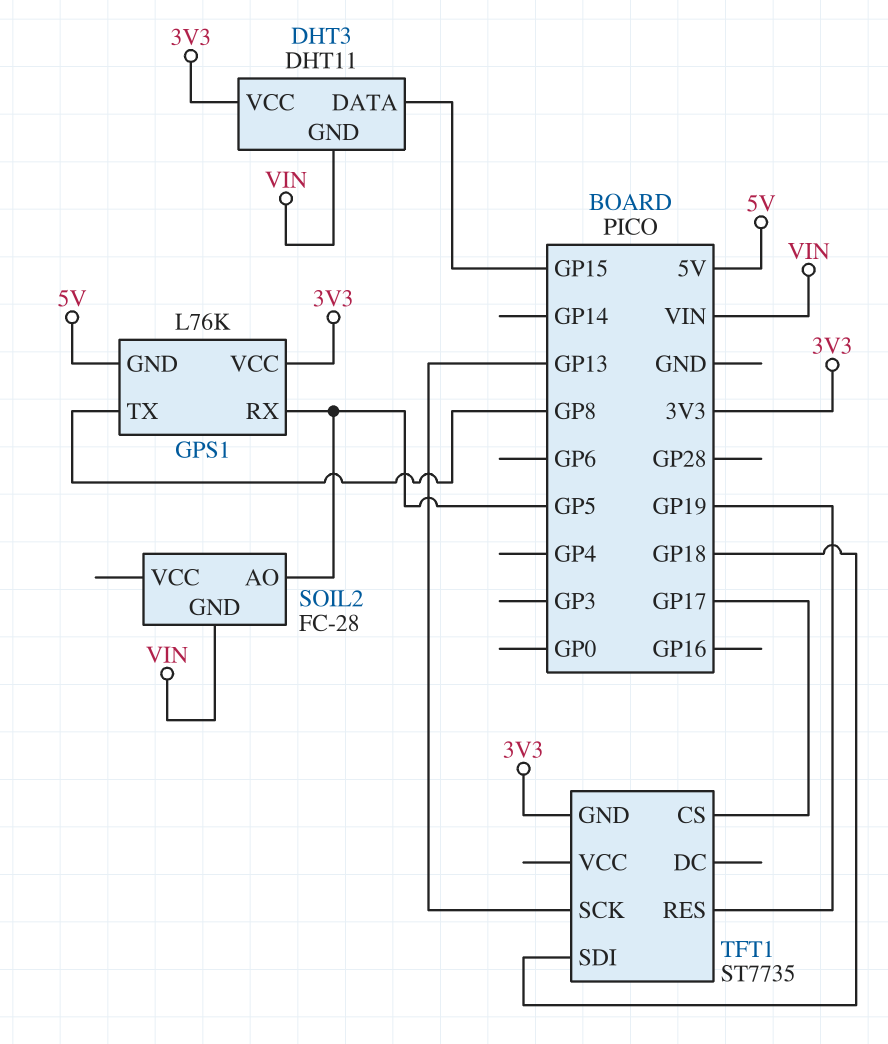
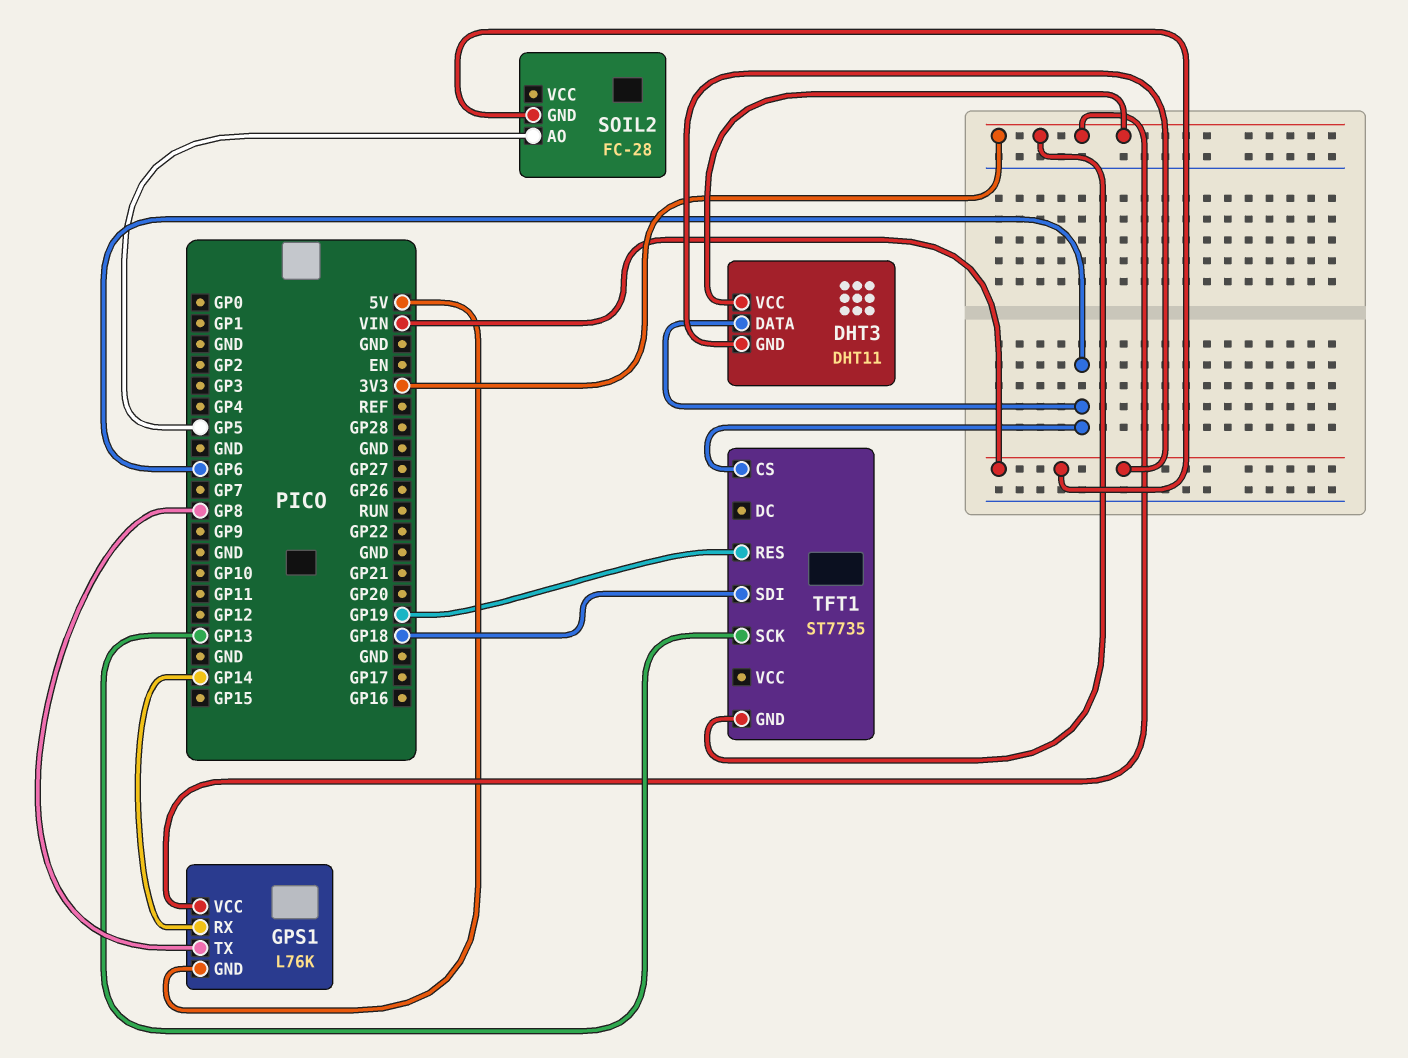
DHT3 pin DATA: GP15 -> GP6
GPS1 pin RX: GP5 -> GP14
TFT1 pin CS: GP17 -> GP6

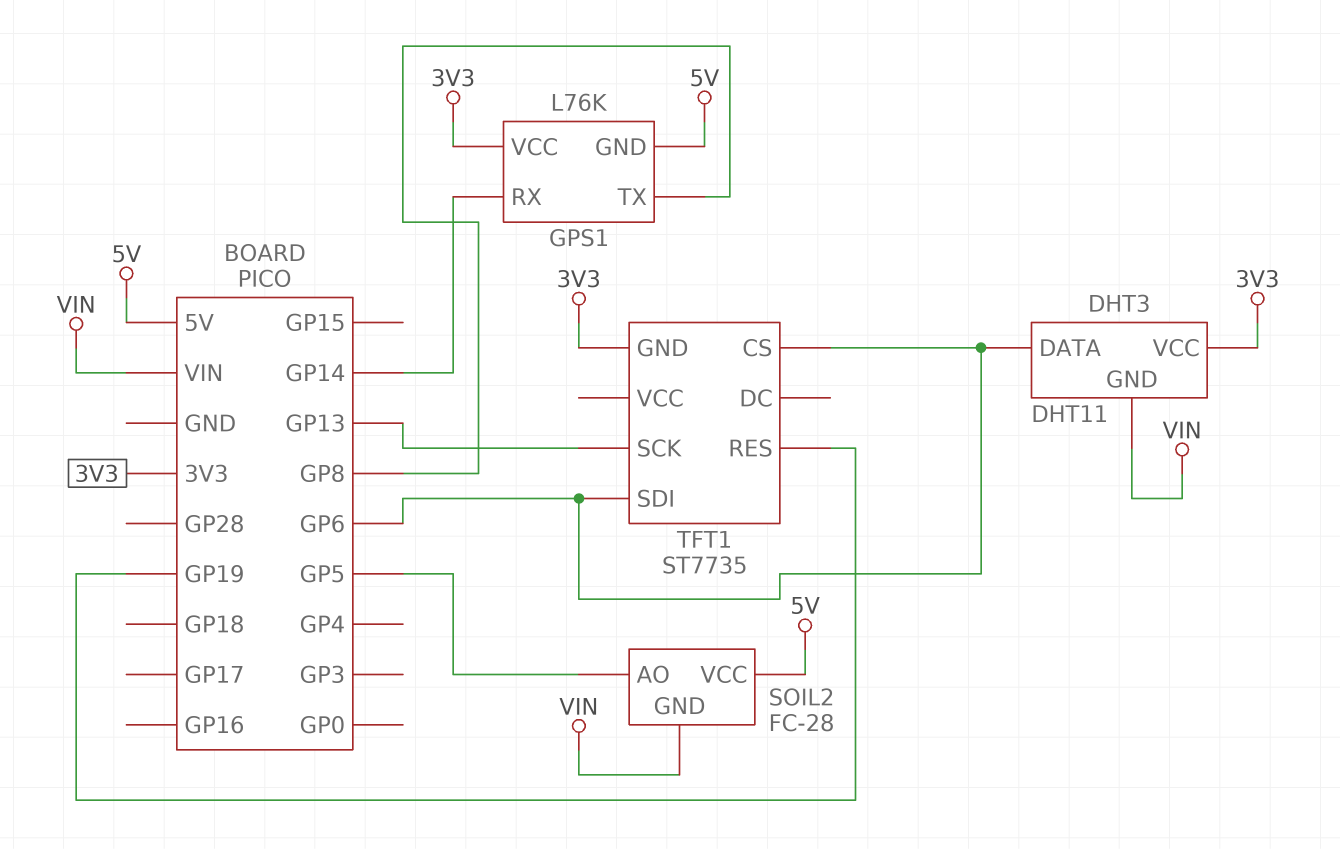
SOIL2 pin VCC: none -> 5V
TFT1 pin SDI: GP18 -> GP6

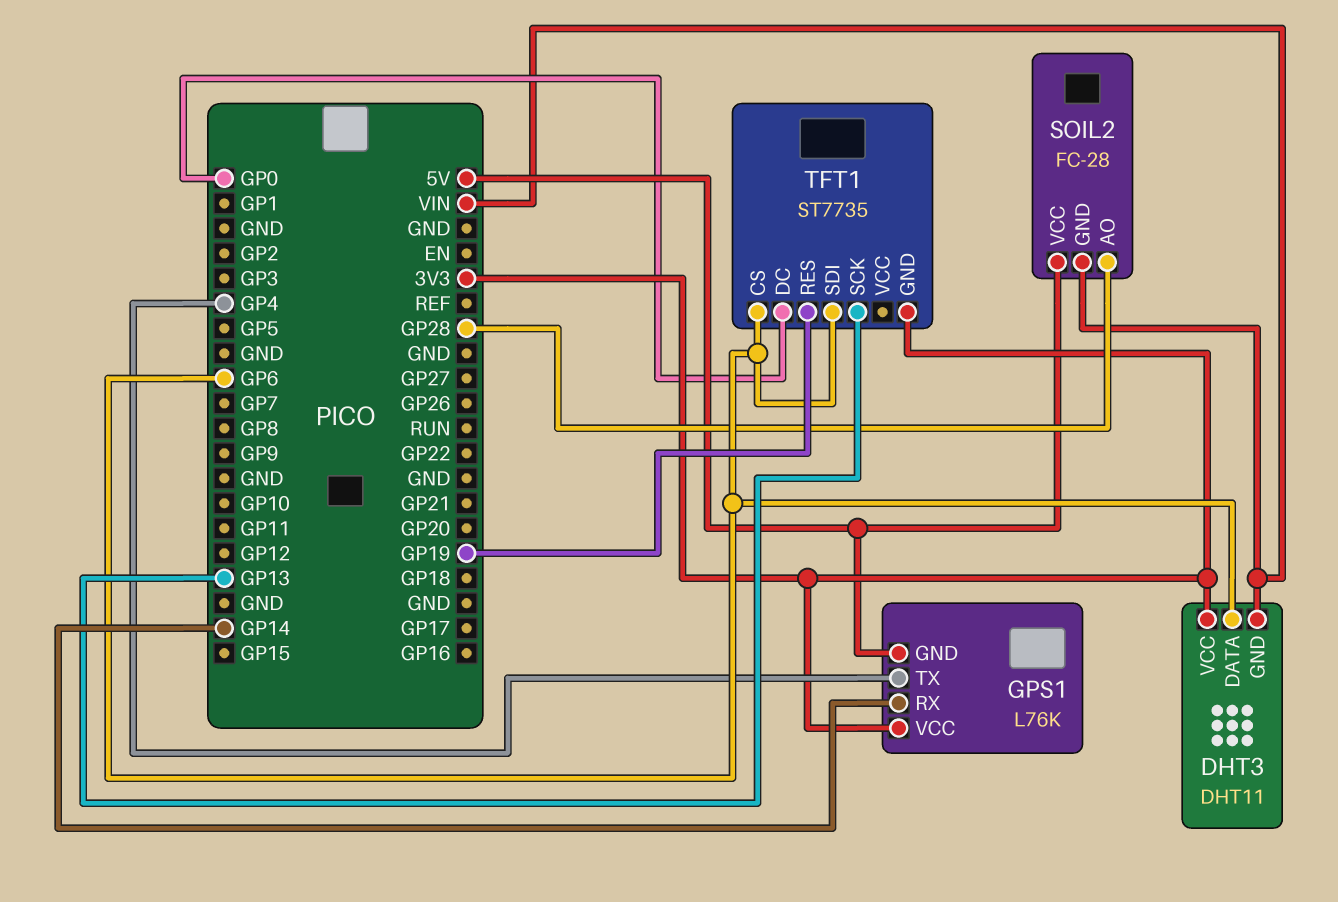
GPS1 pin TX: GP8 -> GP4
SOIL2 pin AO: GP5 -> GP28
TFT1 pin DC: none -> GP0

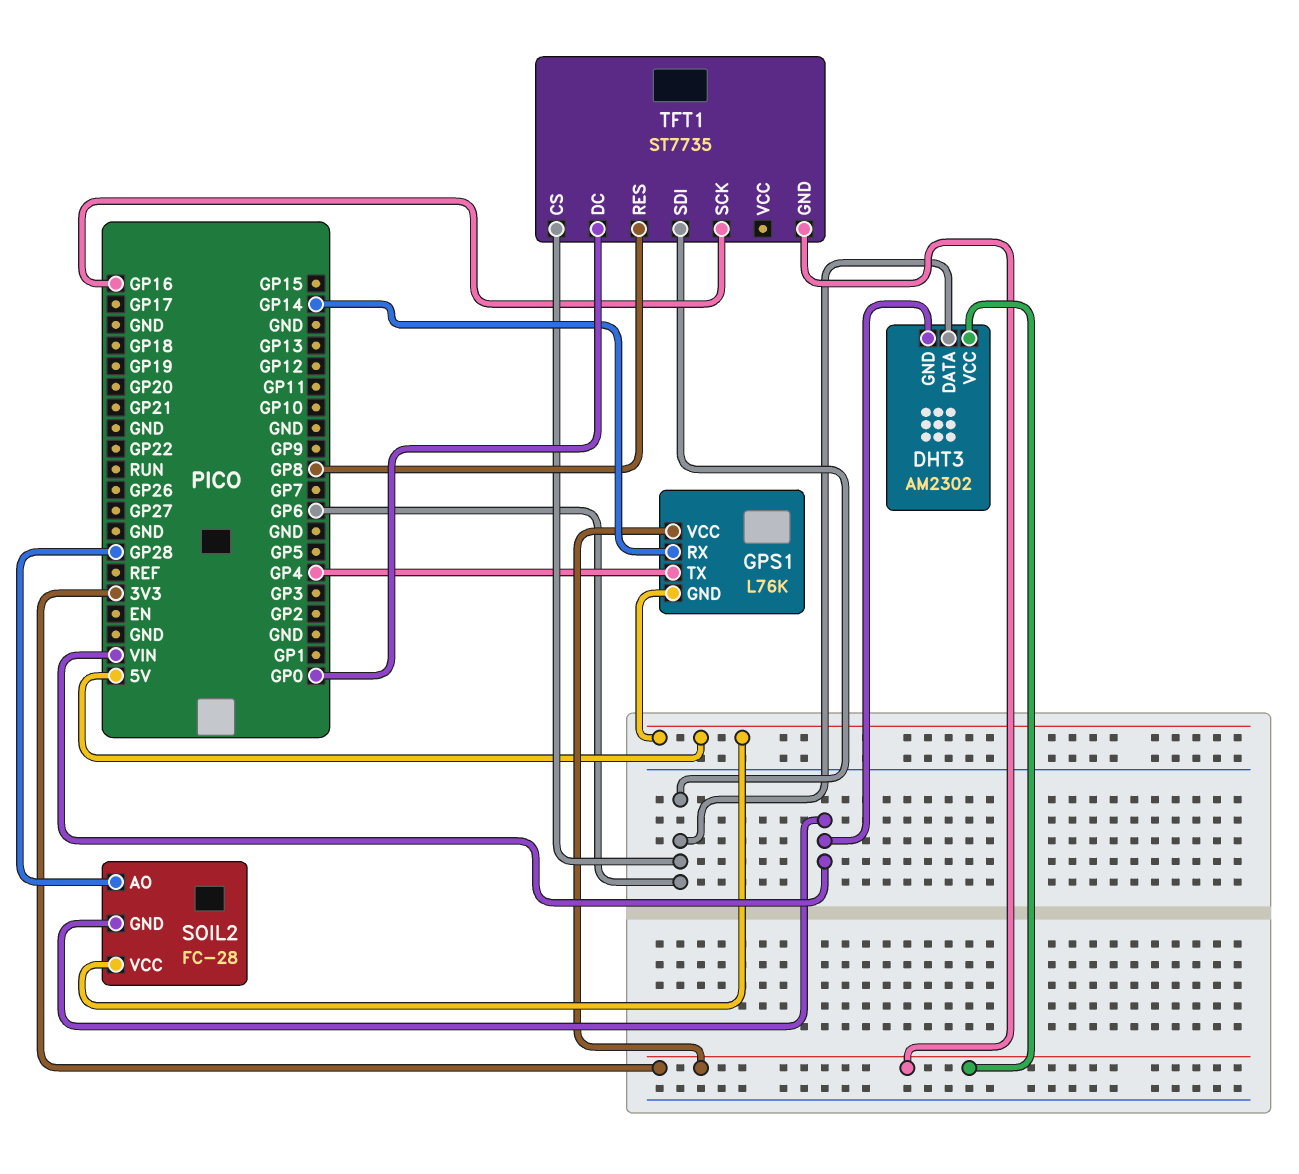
DHT3: DHT11 -> AM2302
TFT1 pin RES: GP19 -> GP8
TFT1 pin SCK: GP13 -> GP16

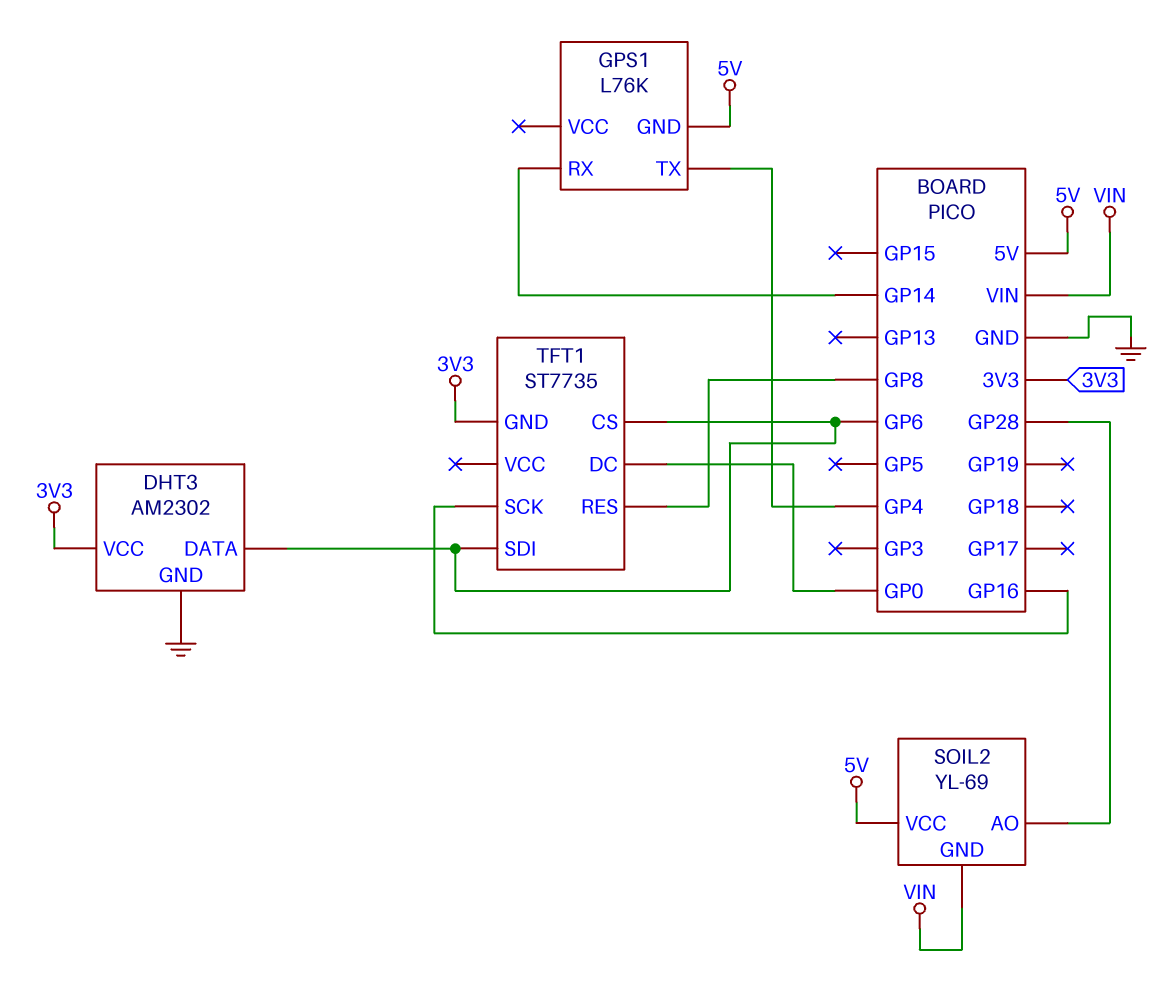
DHT3 pin GND: VIN -> GND
GPS1 pin VCC: 3V3 -> none
SOIL2: FC-28 -> YL-69

